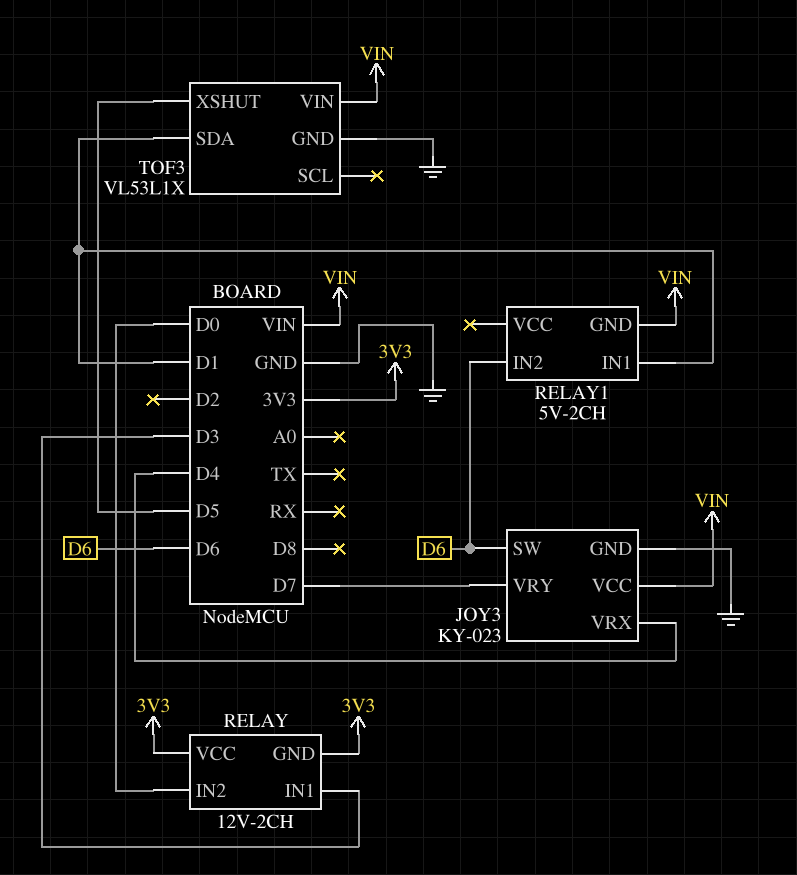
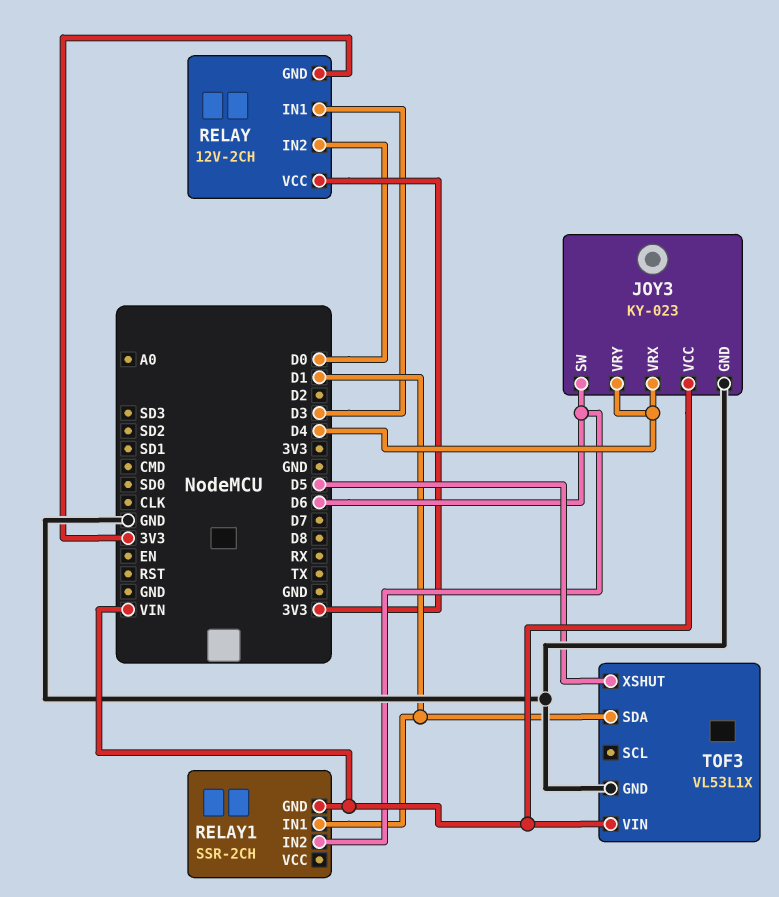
JOY3 pin VRY: D7 -> D4
RELAY1: 5V-2CH -> SSR-2CH

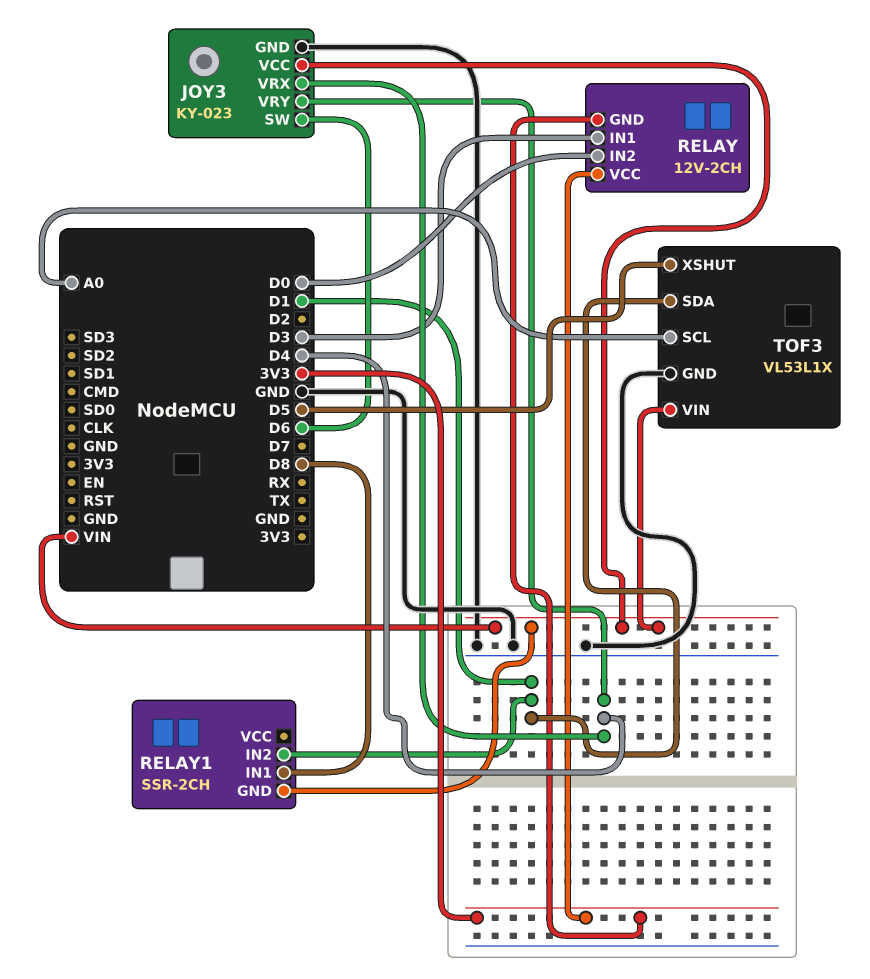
RELAY1 pin IN1: D1 -> D8
RELAY1 pin IN2: D6 -> D1
TOF3 pin SCL: none -> A0

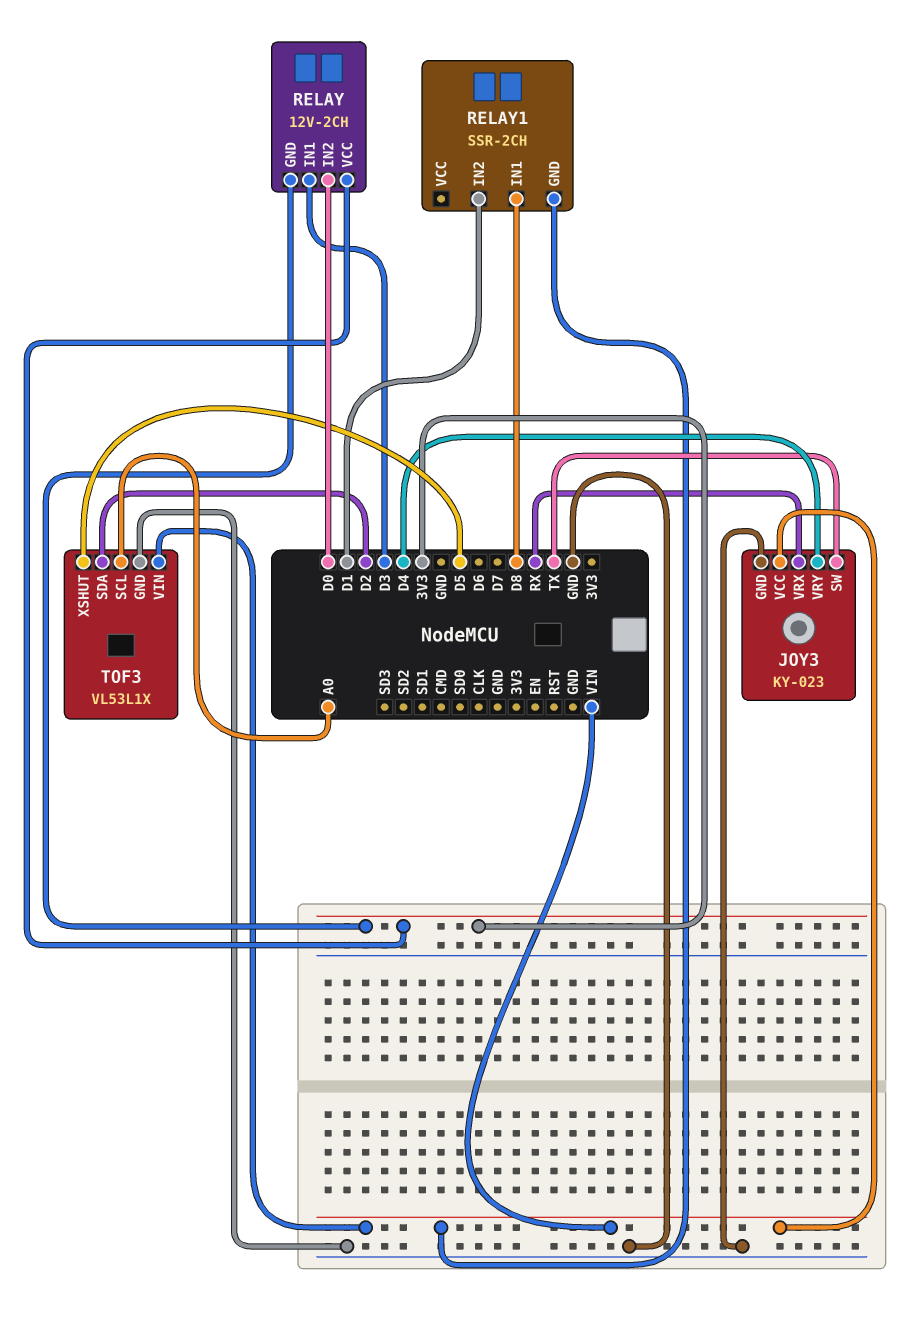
JOY3 pin SW: D6 -> TX
JOY3 pin VRX: D4 -> RX
TOF3 pin SDA: D1 -> D2

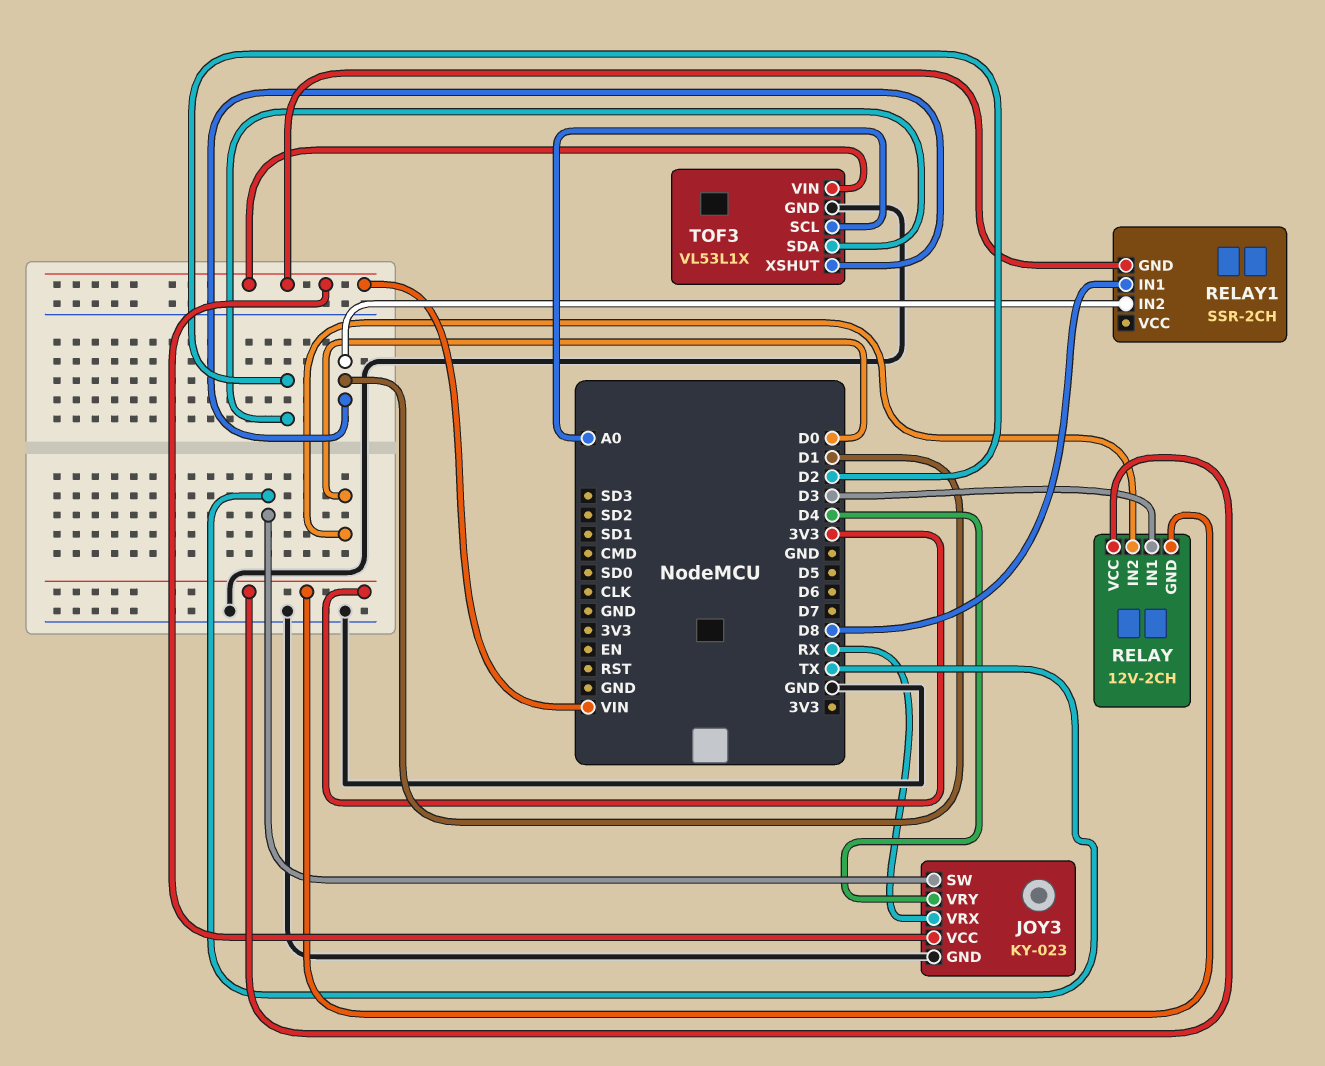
TOF3 pin XSHUT: D5 -> D1

